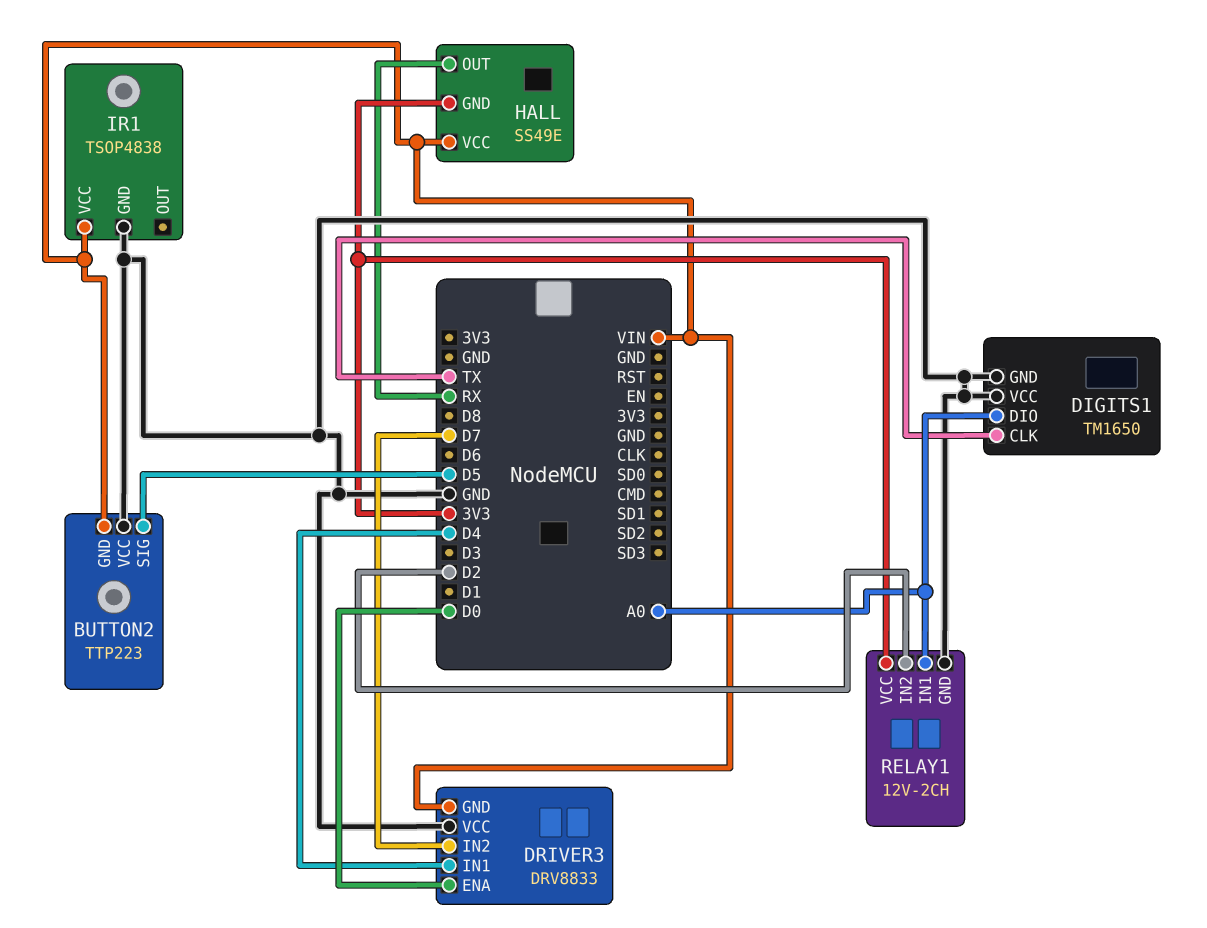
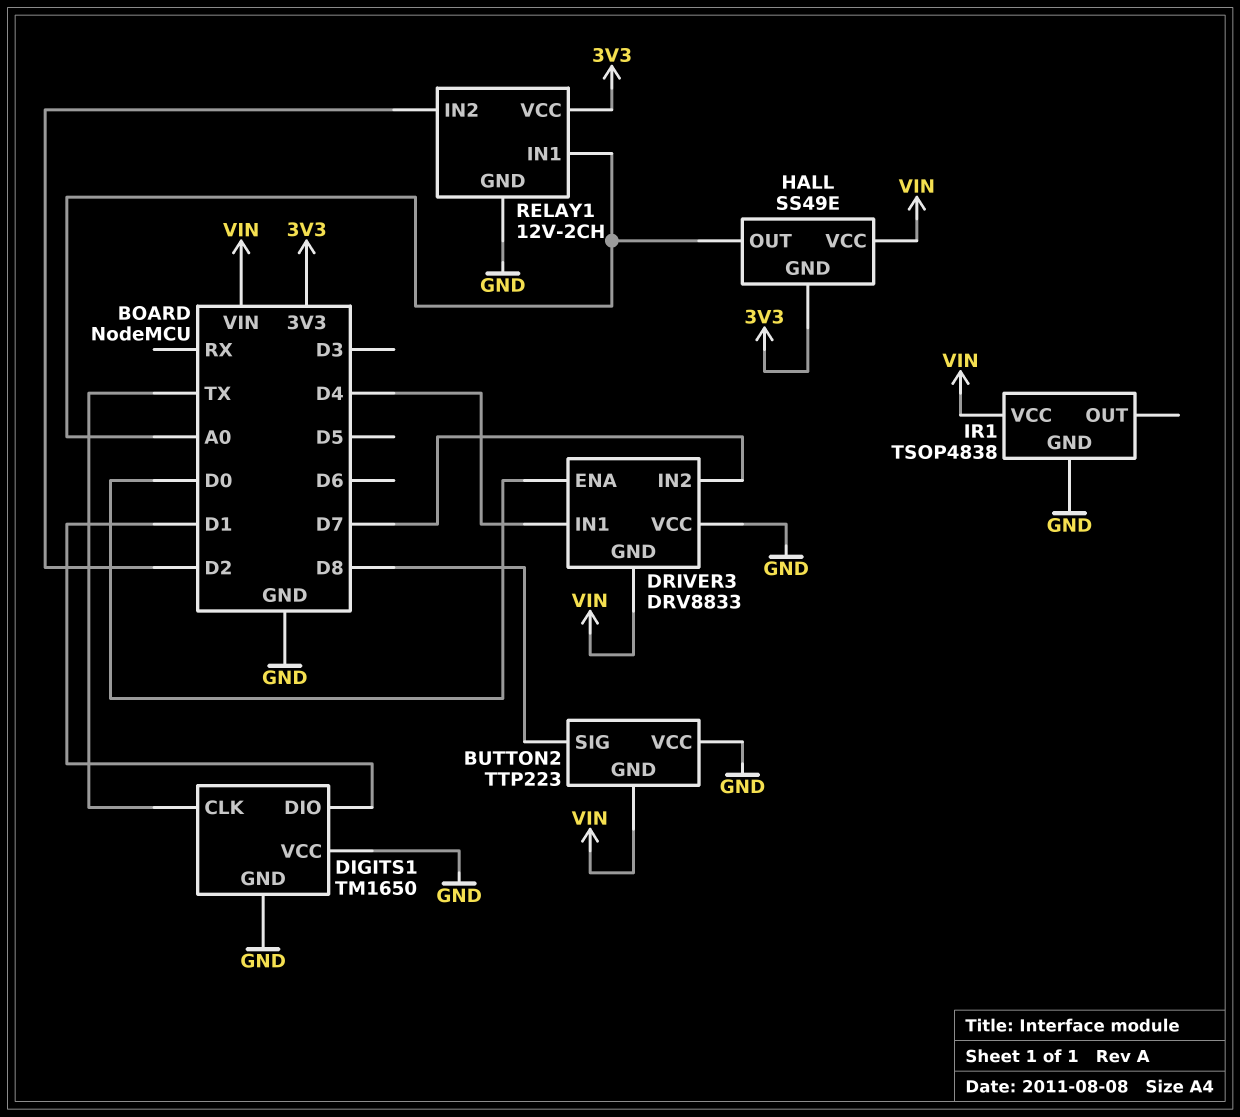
BUTTON2 pin SIG: D5 -> D8
DIGITS1 pin DIO: A0 -> D1
HALL pin OUT: RX -> A0

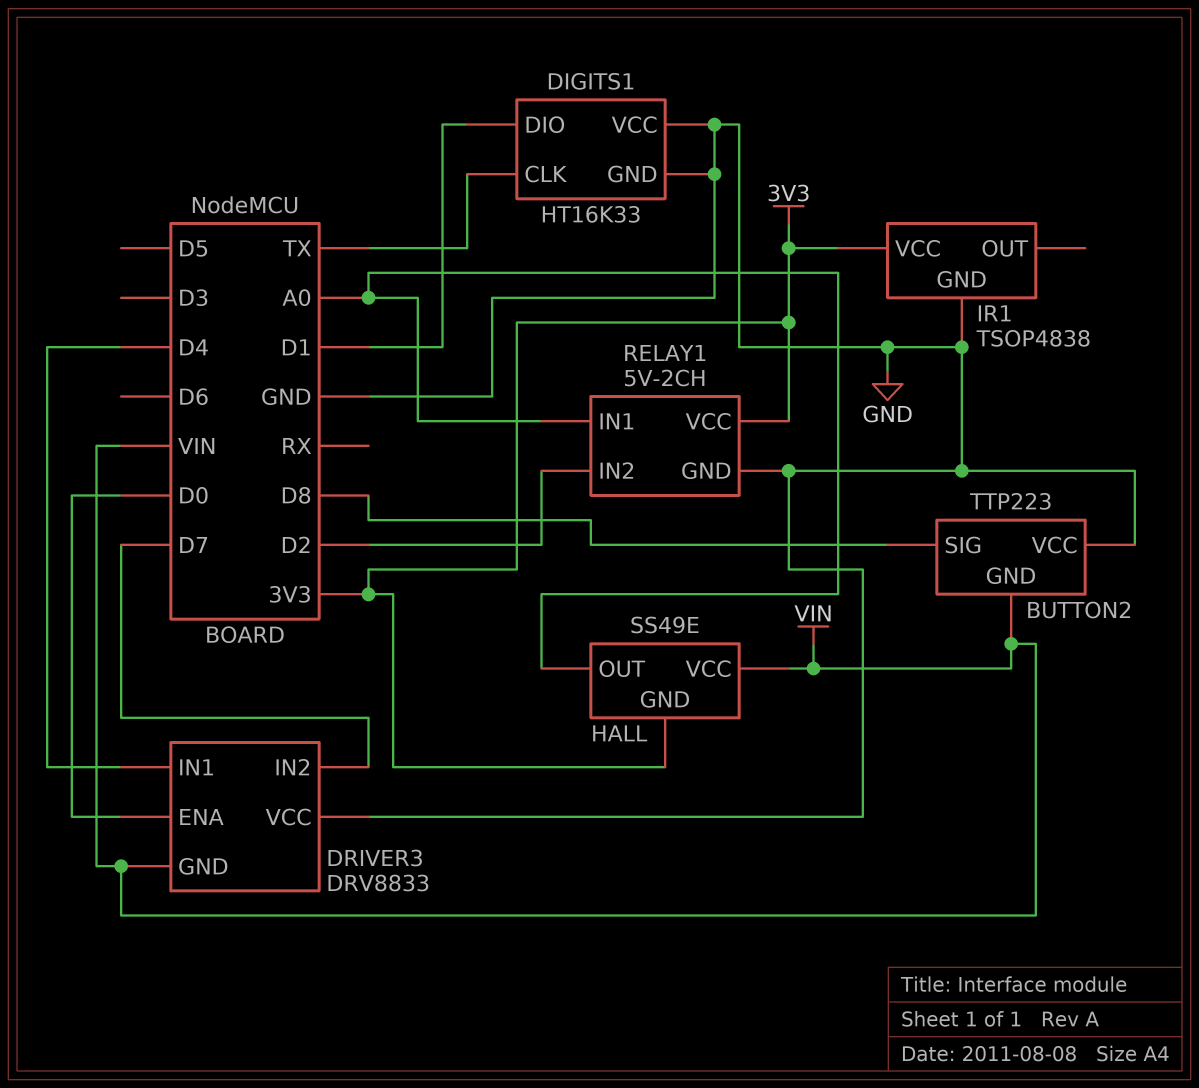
DIGITS1: TM1650 -> HT16K33
IR1 pin VCC: VIN -> 3V3
RELAY1: 12V-2CH -> 5V-2CH

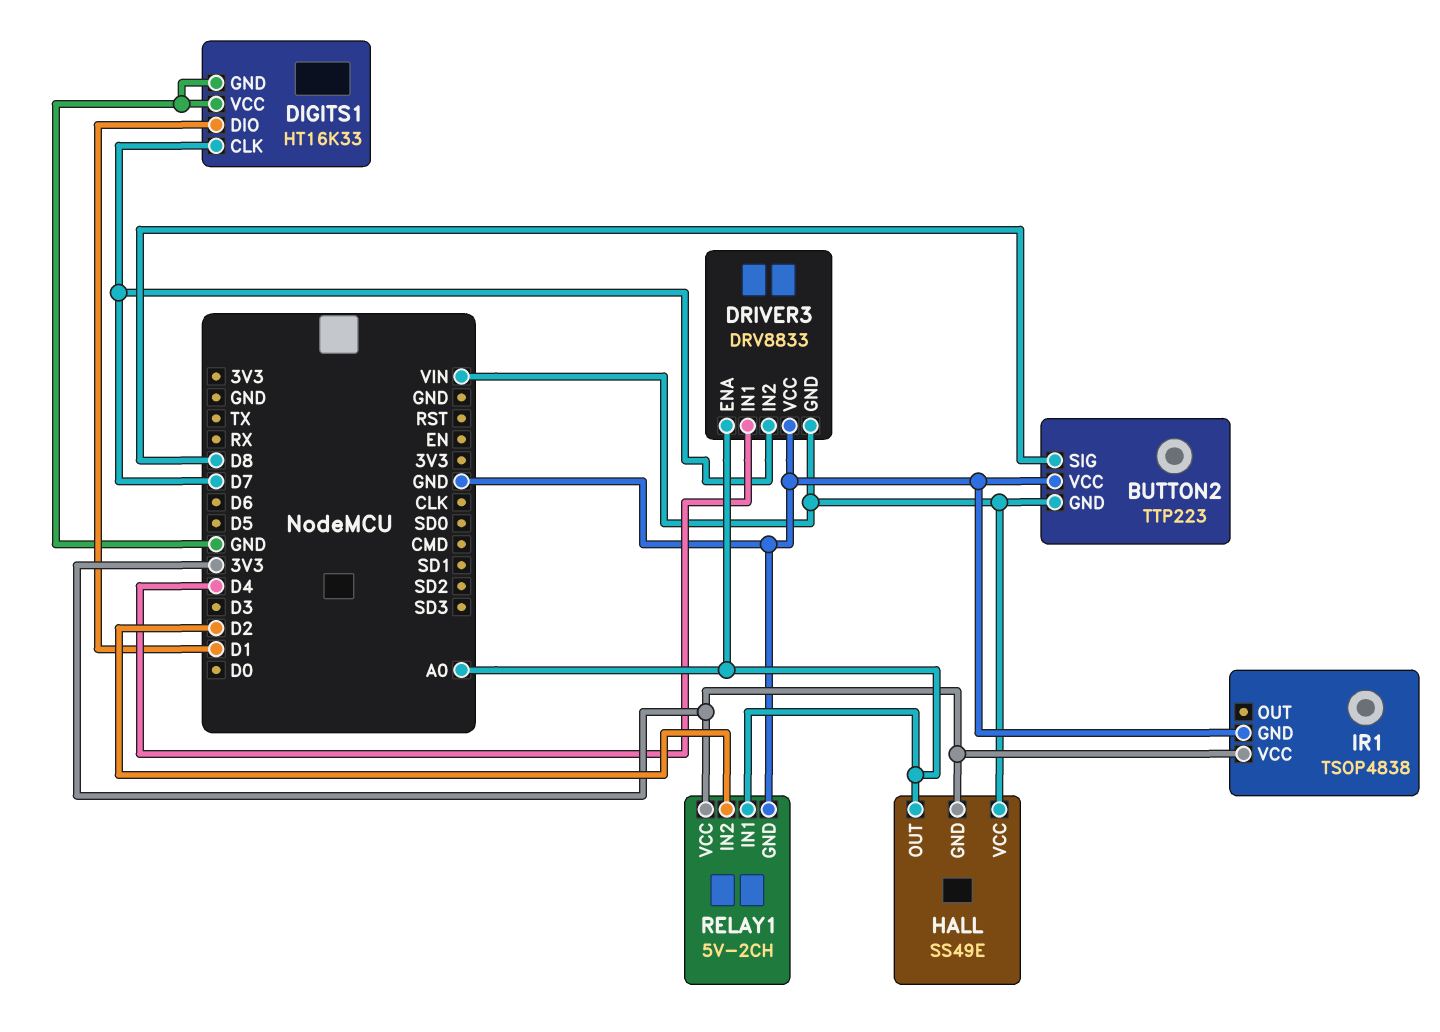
DIGITS1 pin CLK: TX -> D7
DRIVER3 pin ENA: D0 -> A0

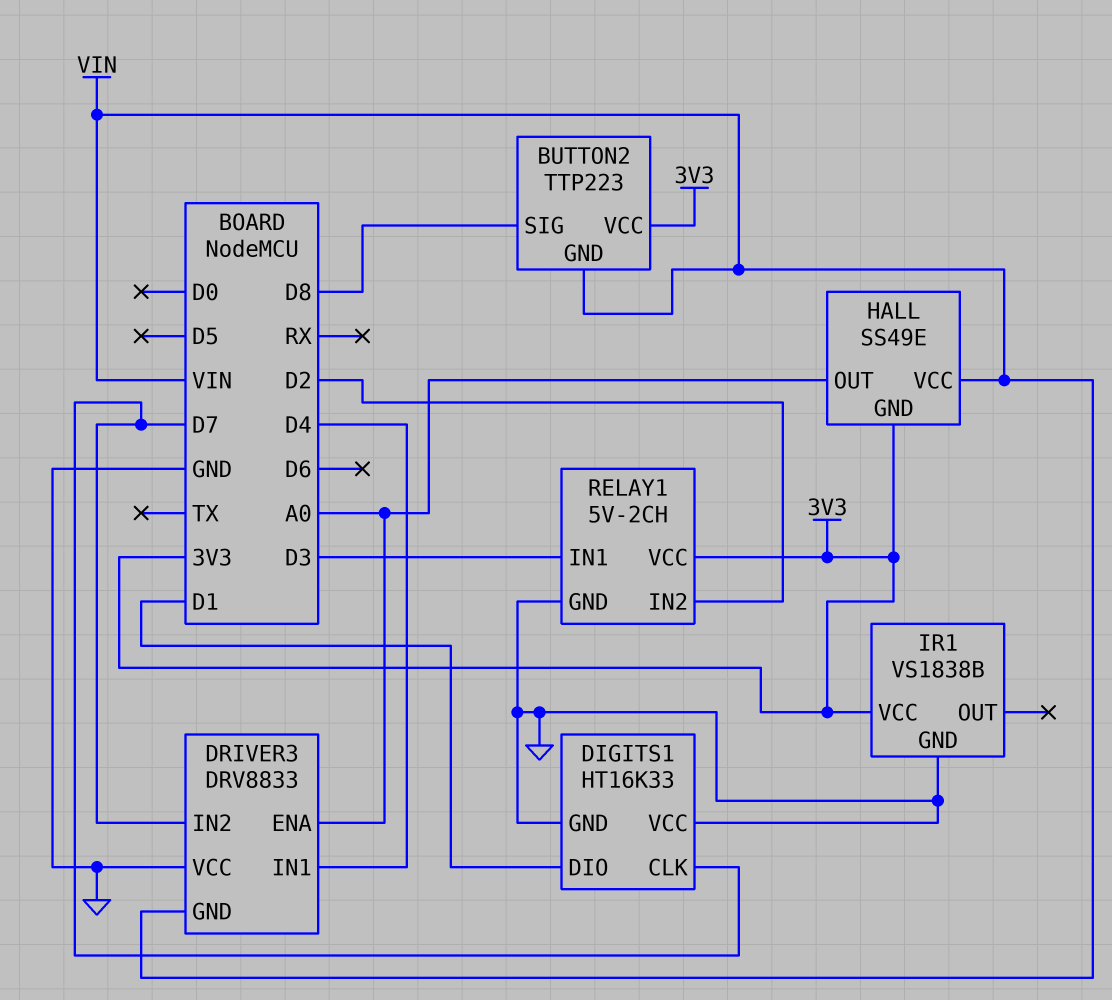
BUTTON2 pin VCC: GND -> 3V3
IR1: TSOP4838 -> VS1838B
RELAY1 pin IN1: A0 -> D3

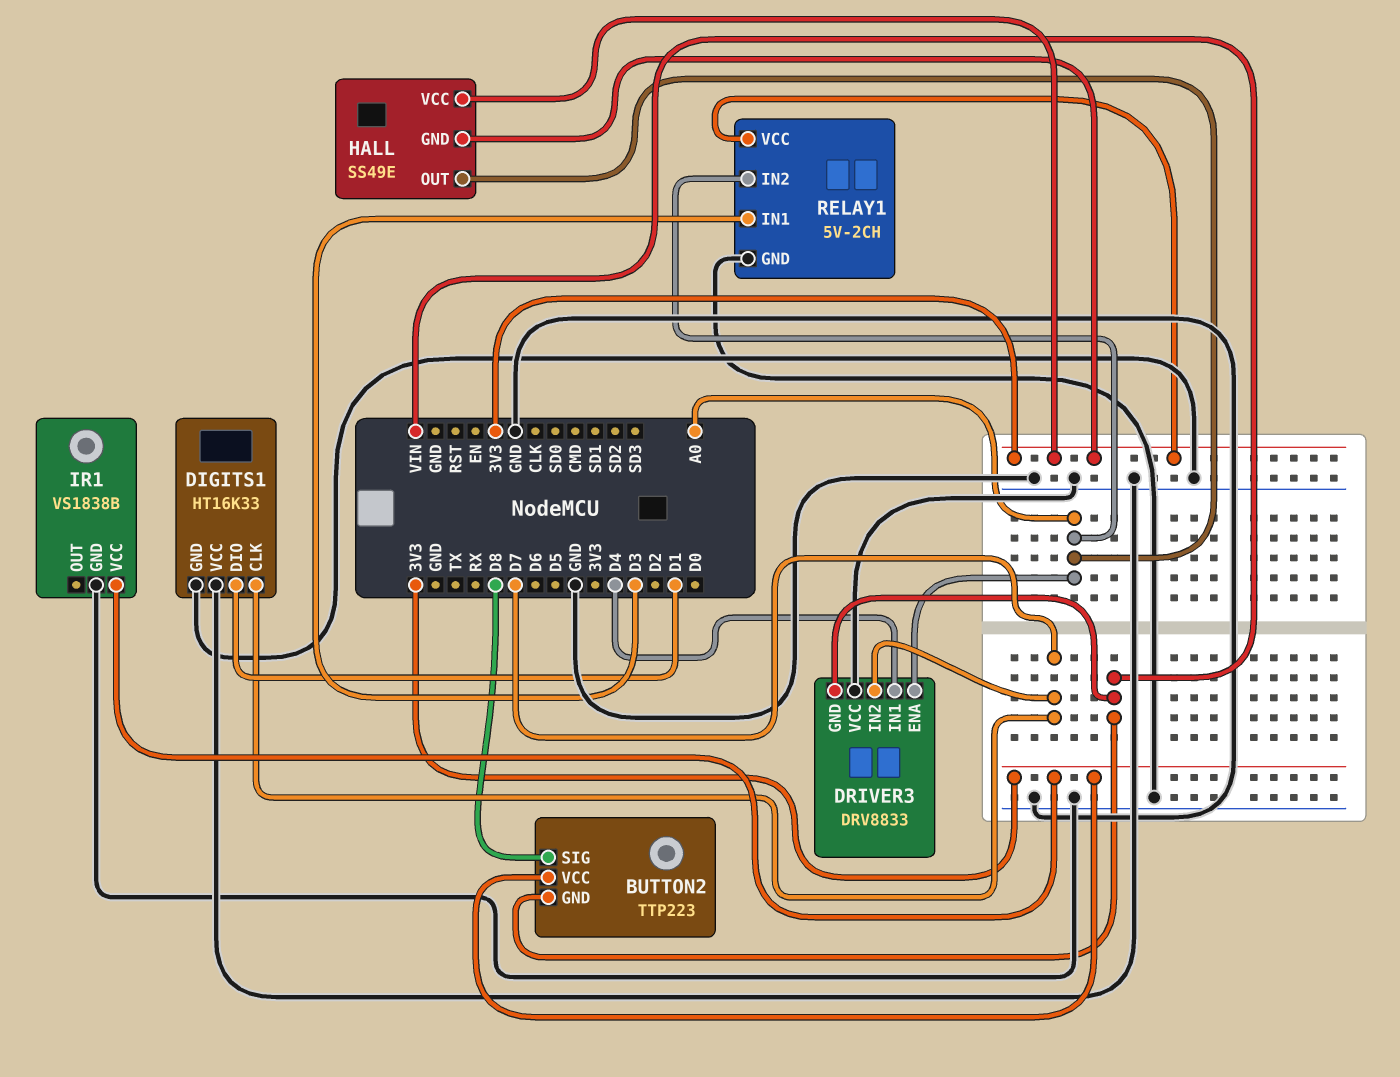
HALL pin VCC: VIN -> 3V3
RELAY1 pin IN2: D2 -> A0

